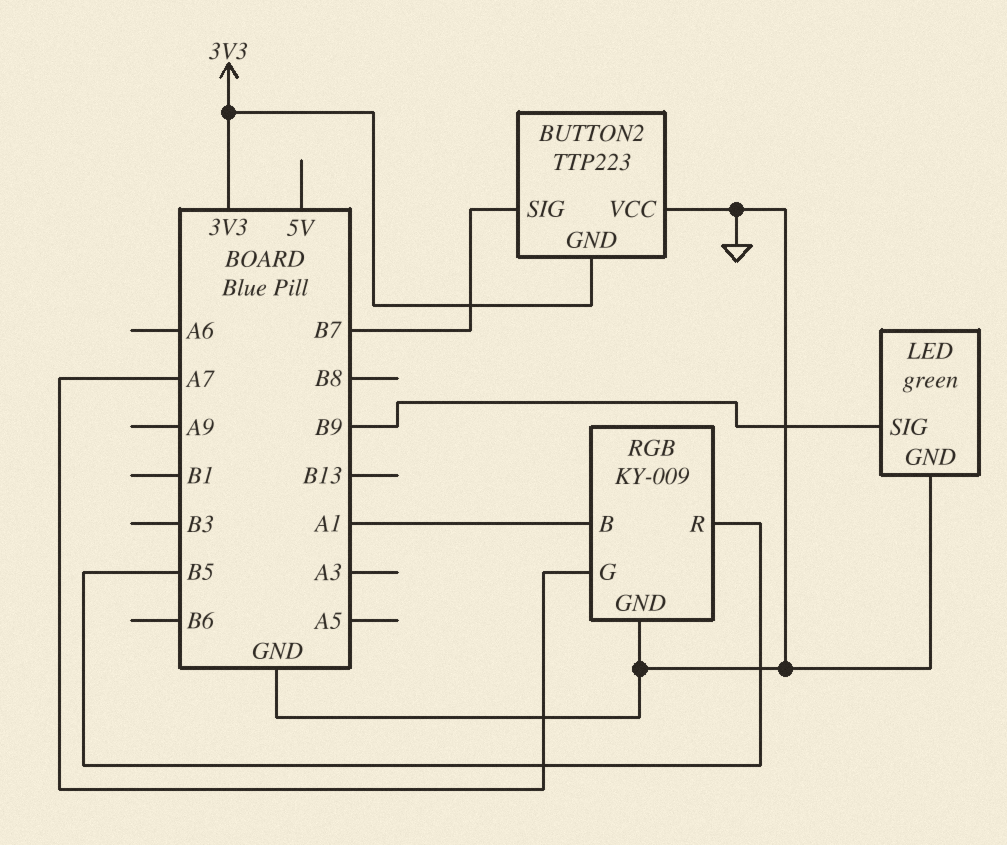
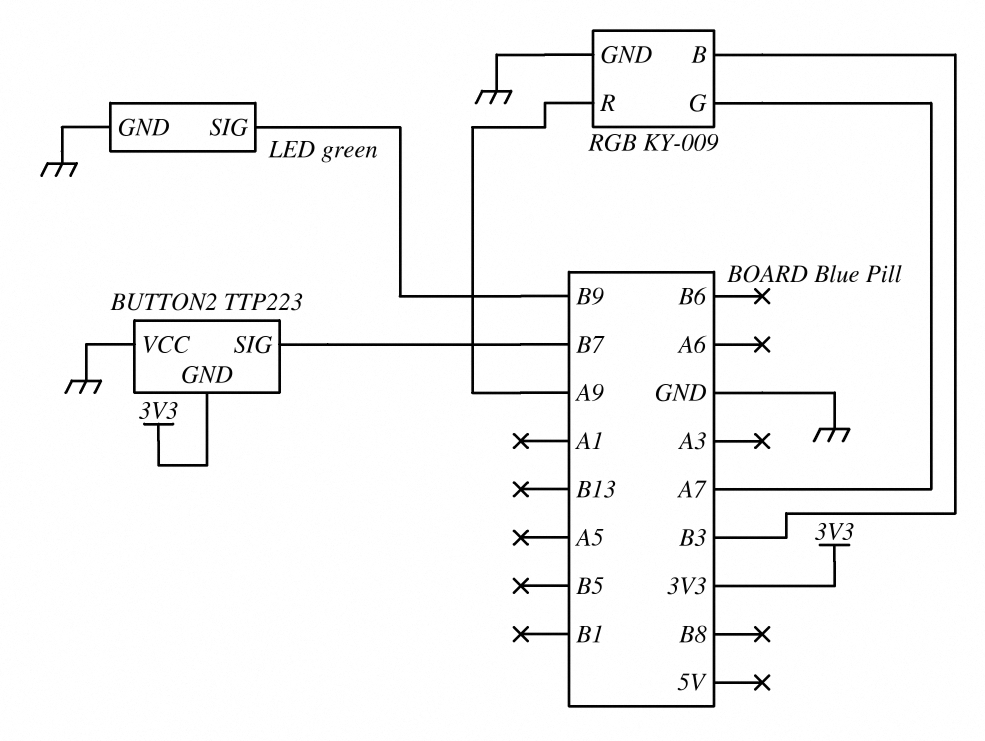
RGB pin B: A1 -> B3
RGB pin R: B5 -> A9

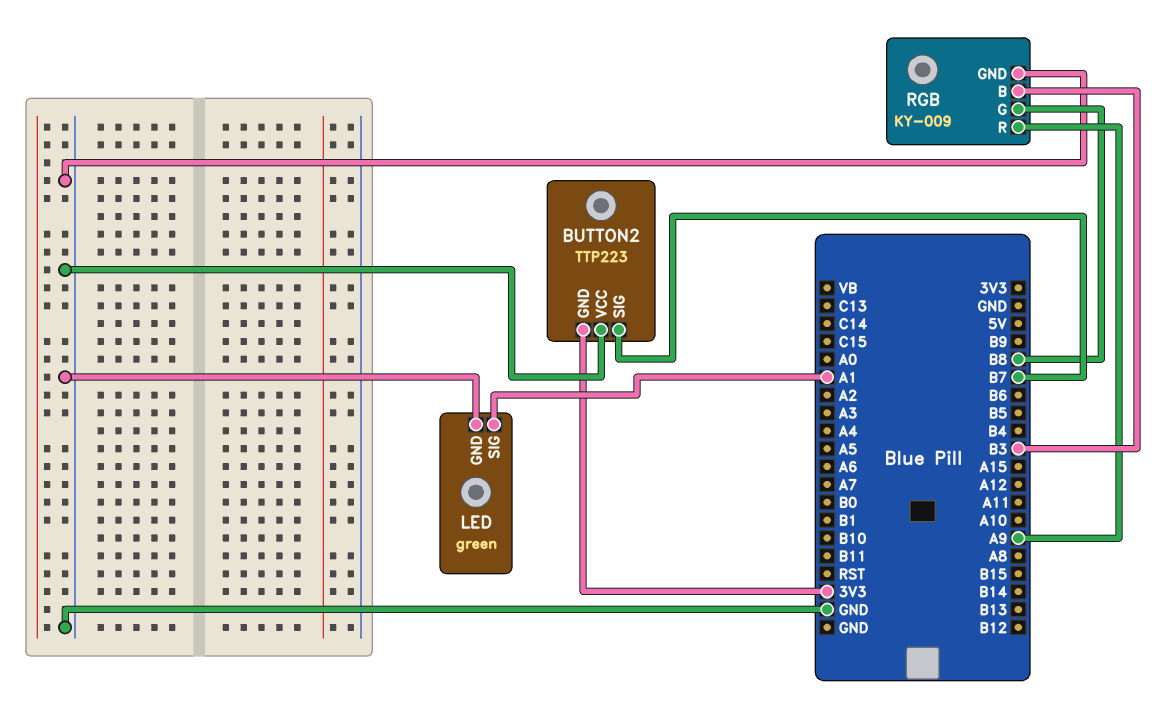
LED pin SIG: B9 -> A1
RGB pin G: A7 -> B8

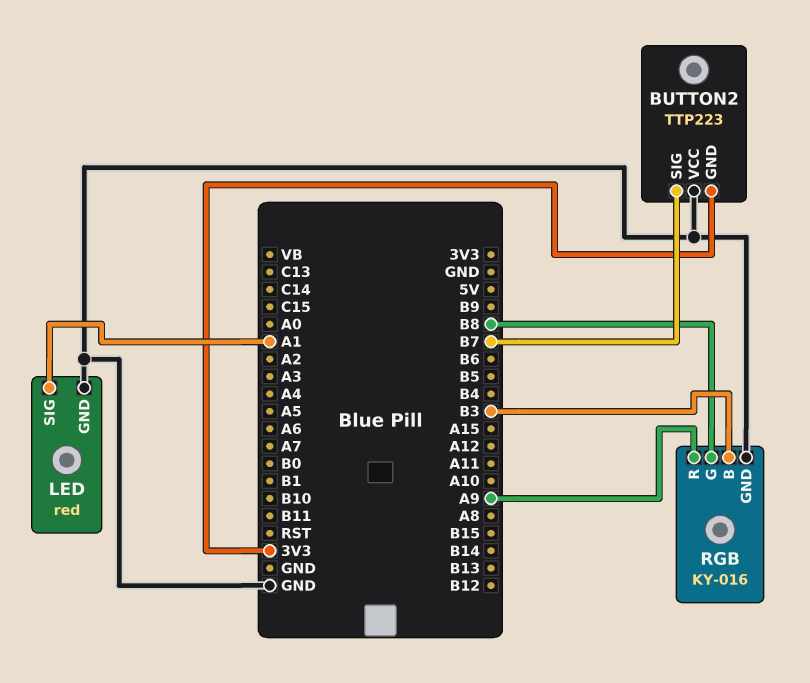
LED: green -> red
RGB: KY-009 -> KY-016

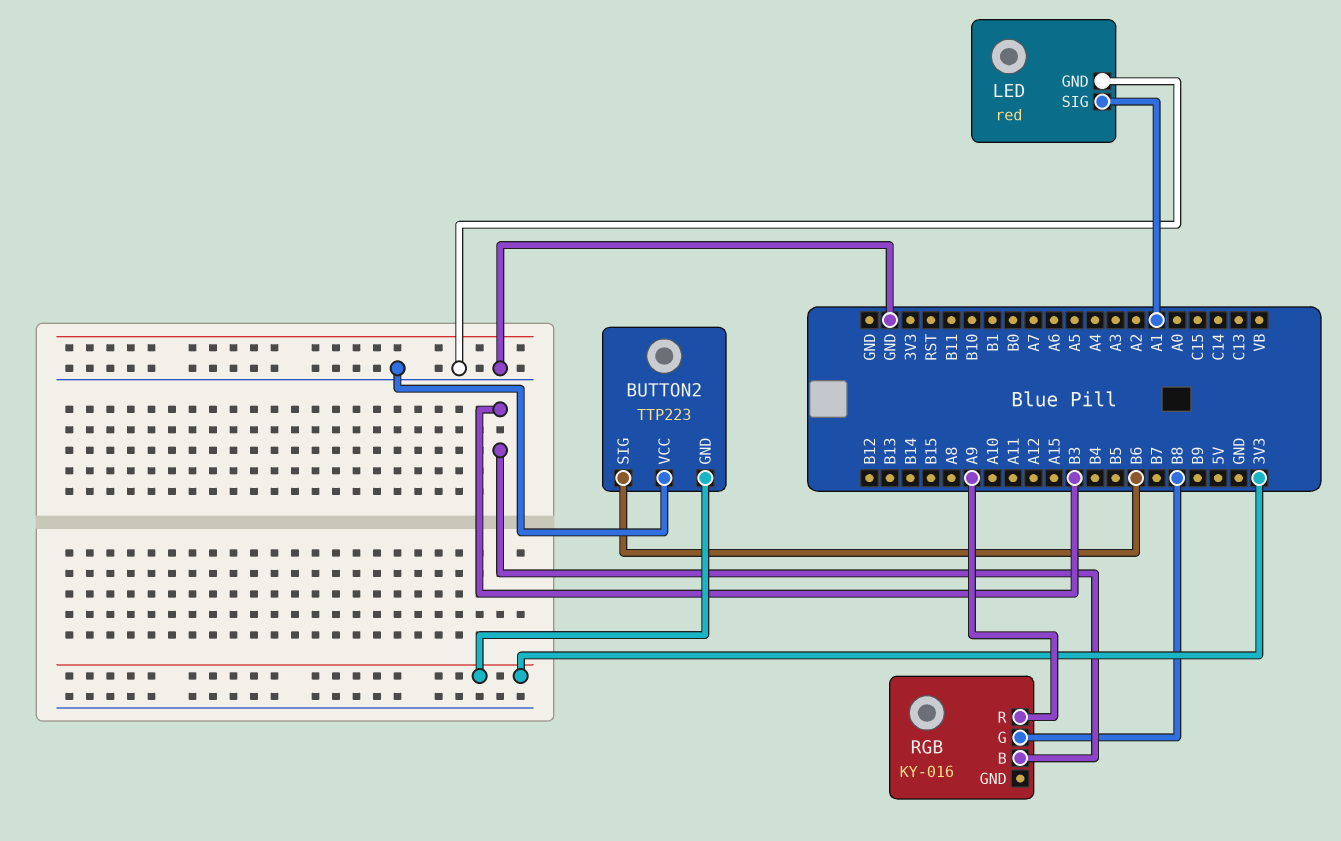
BUTTON2 pin SIG: B7 -> B6
RGB pin GND: GND -> none

